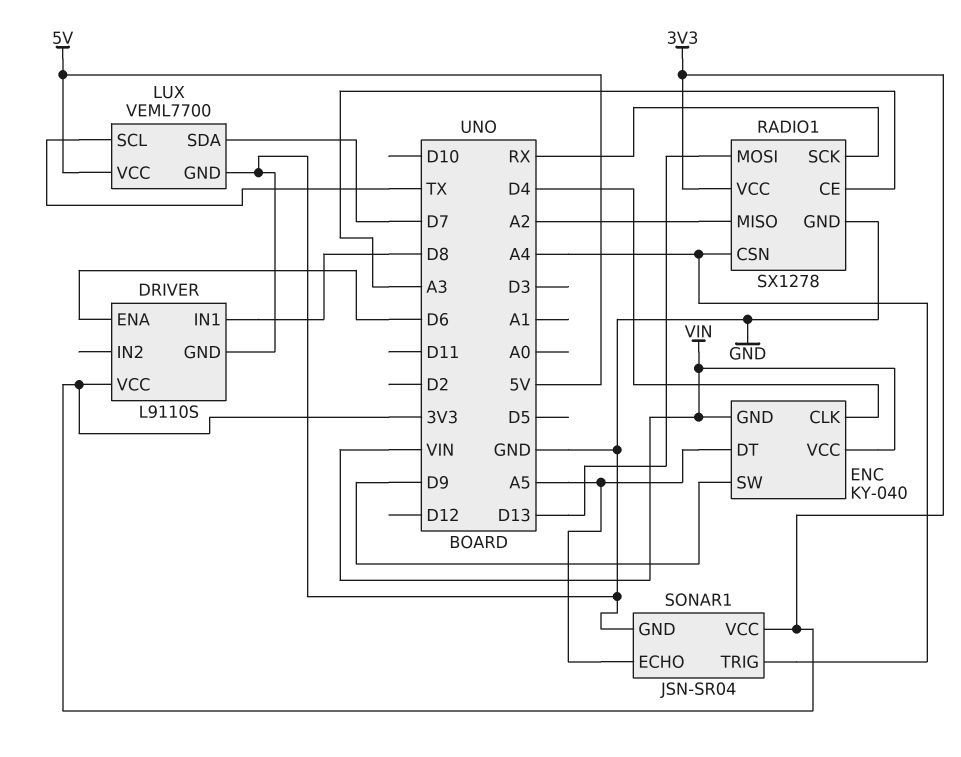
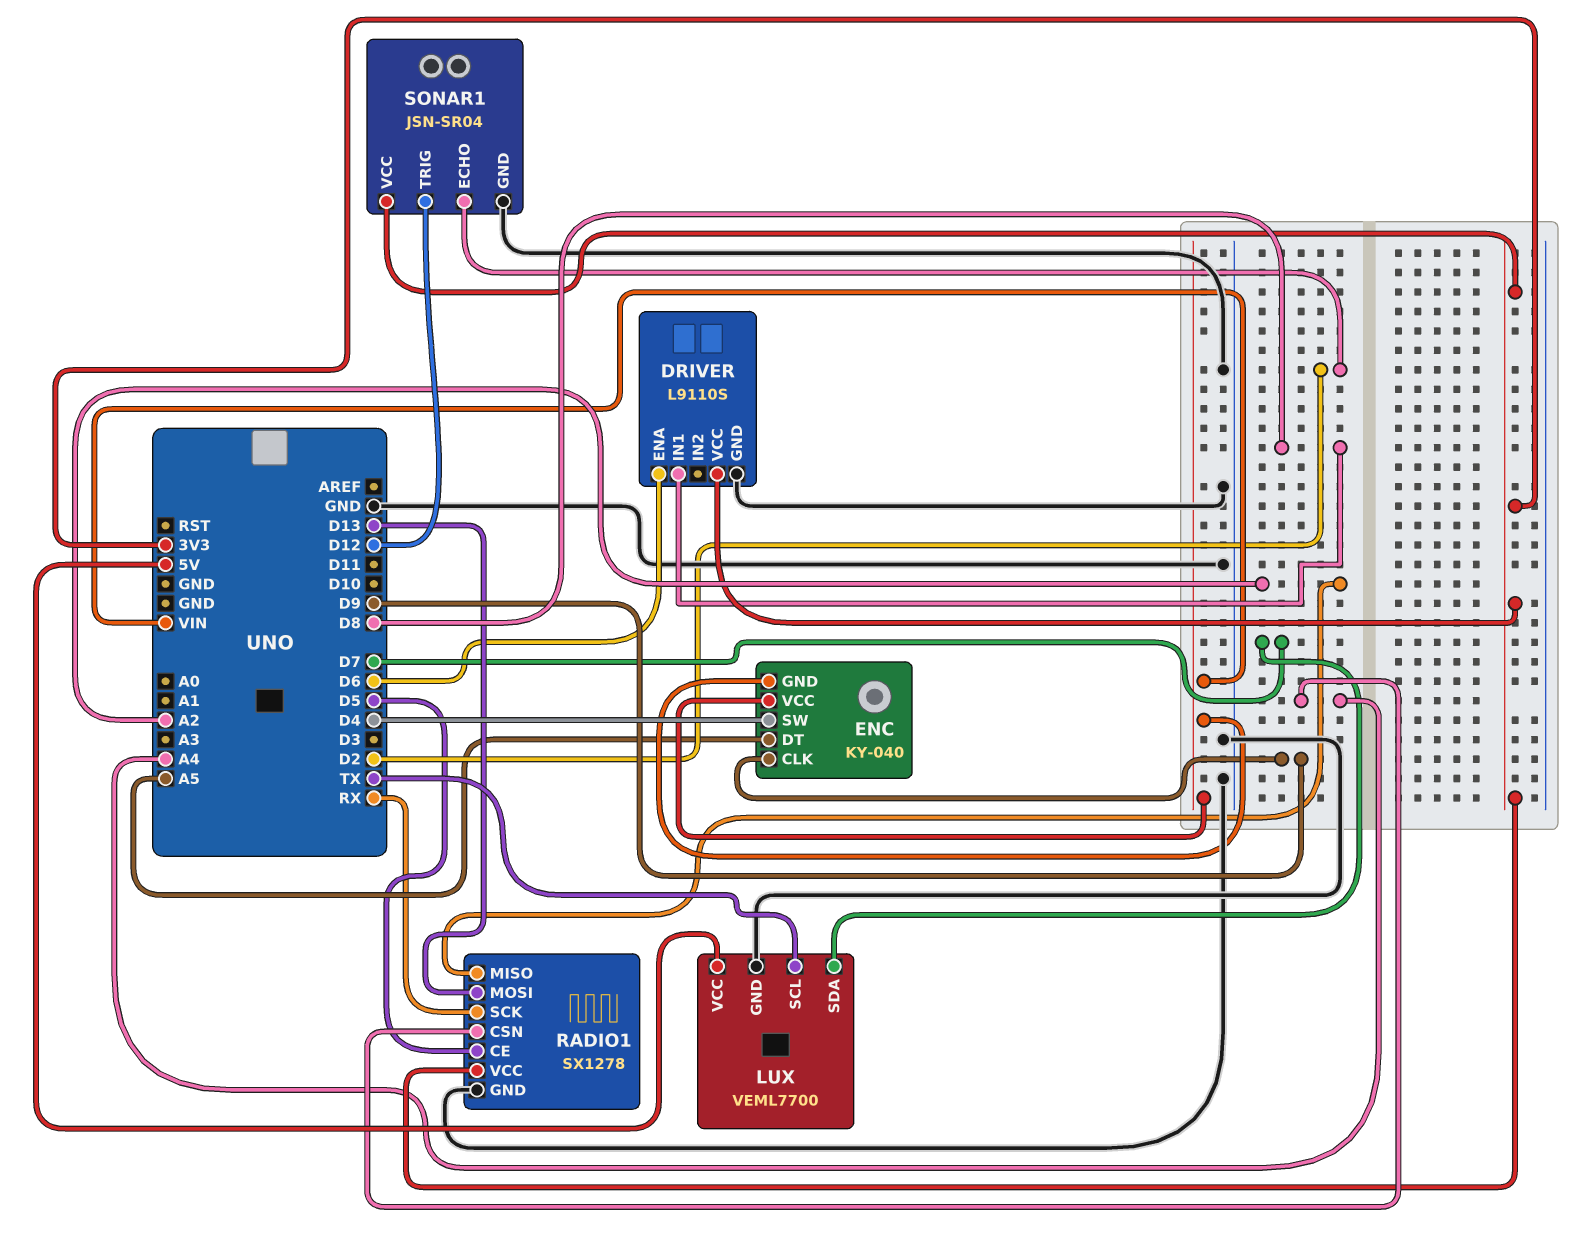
ENC pin CLK: D4 -> D9
ENC pin SW: D9 -> D4
RADIO1 pin CE: A3 -> D5
SONAR1 pin ECHO: A5 -> D2
SONAR1 pin TRIG: A4 -> D12

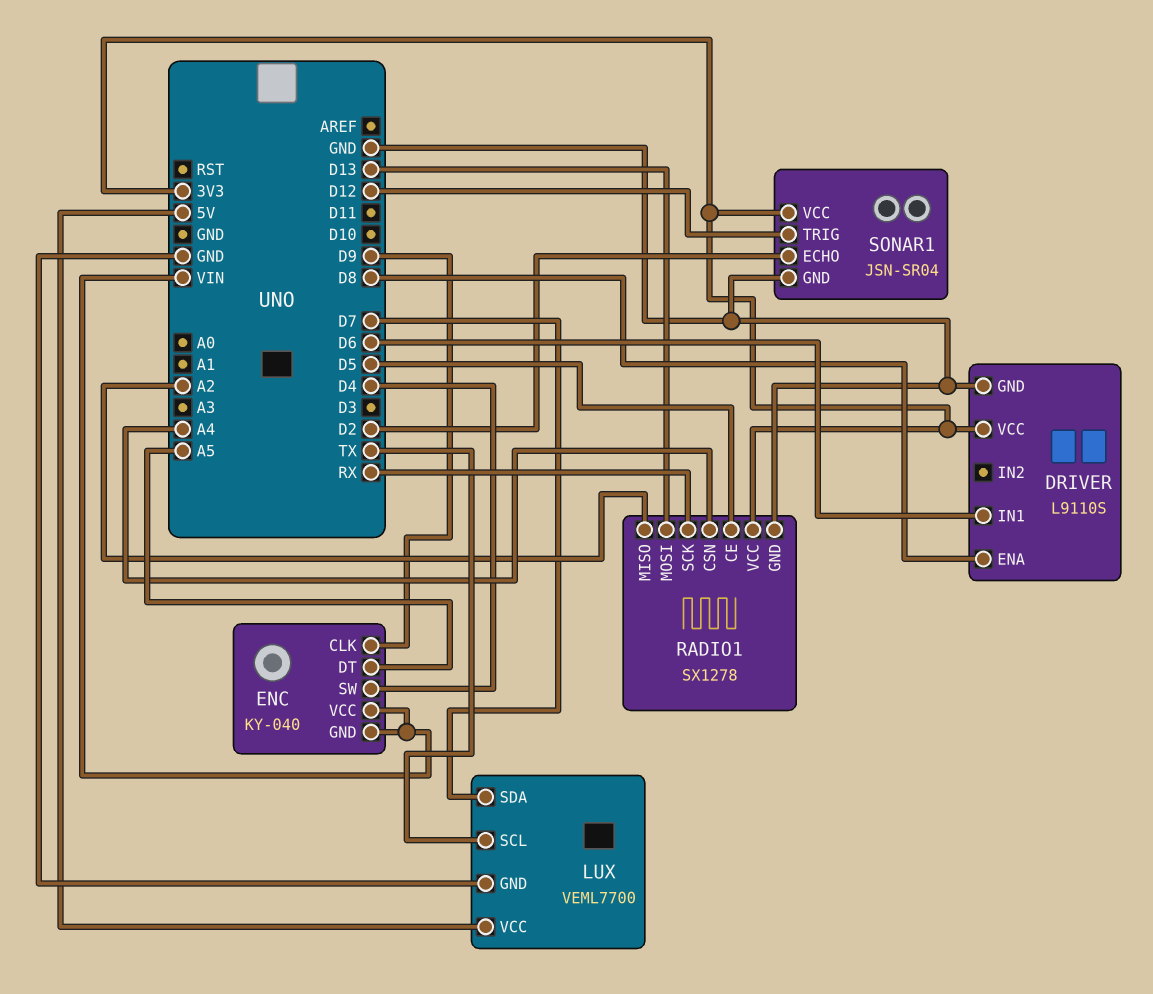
DRIVER pin ENA: D6 -> D8
DRIVER pin IN1: D8 -> D6

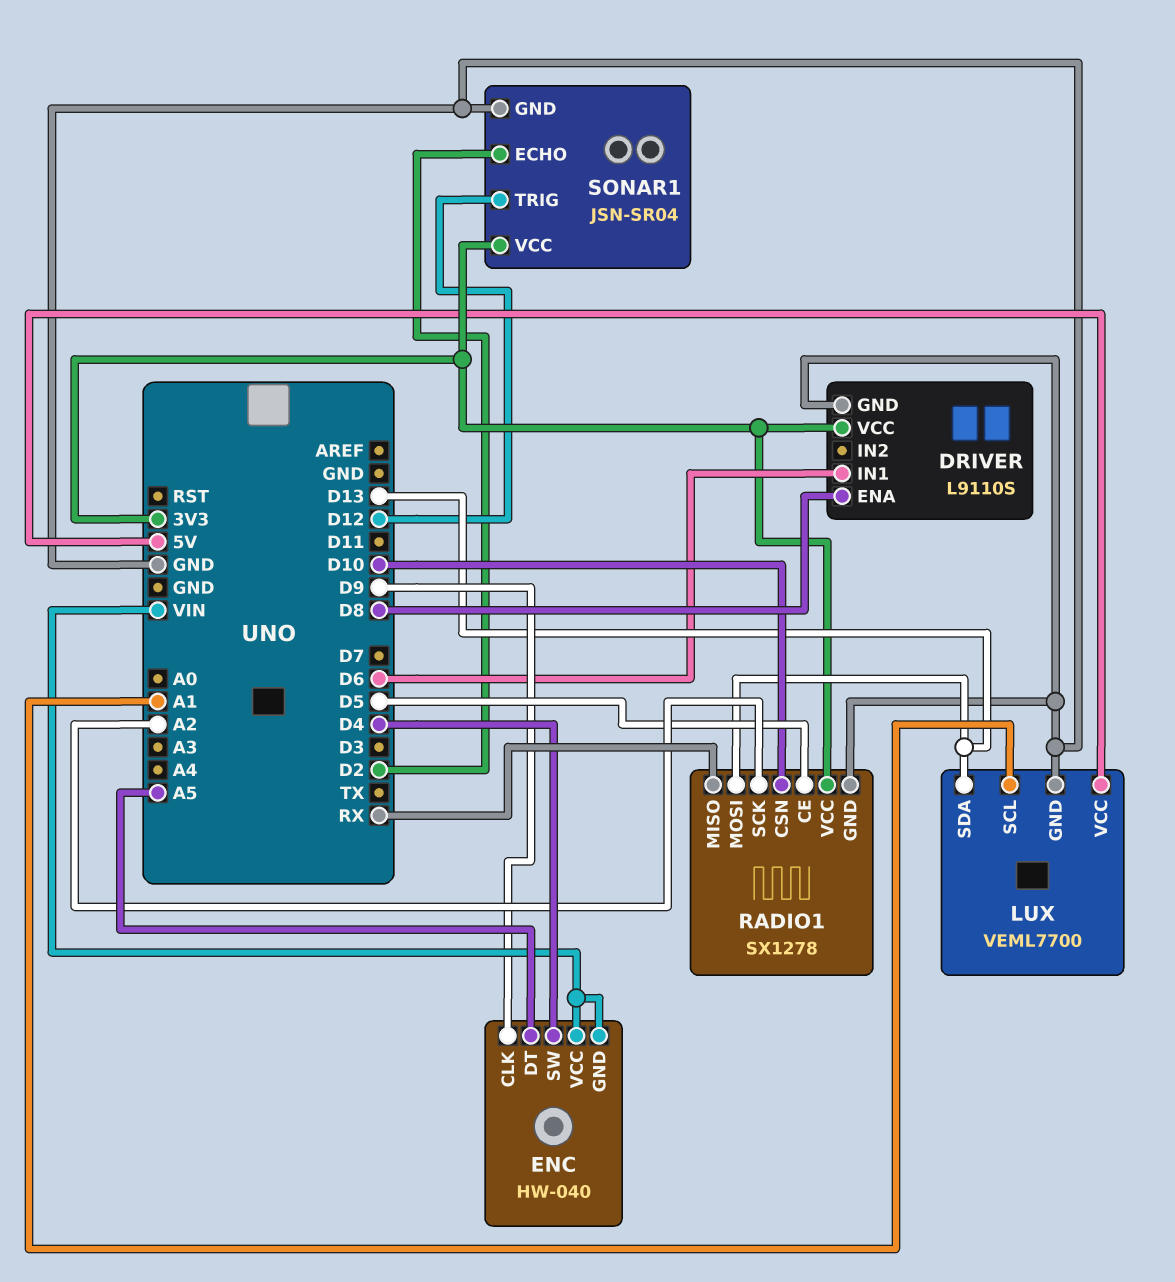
ENC: KY-040 -> HW-040
LUX pin SCL: TX -> A1
LUX pin SDA: D7 -> D13
RADIO1 pin CSN: A4 -> D10
RADIO1 pin MISO: A2 -> RX
RADIO1 pin SCK: RX -> A2

